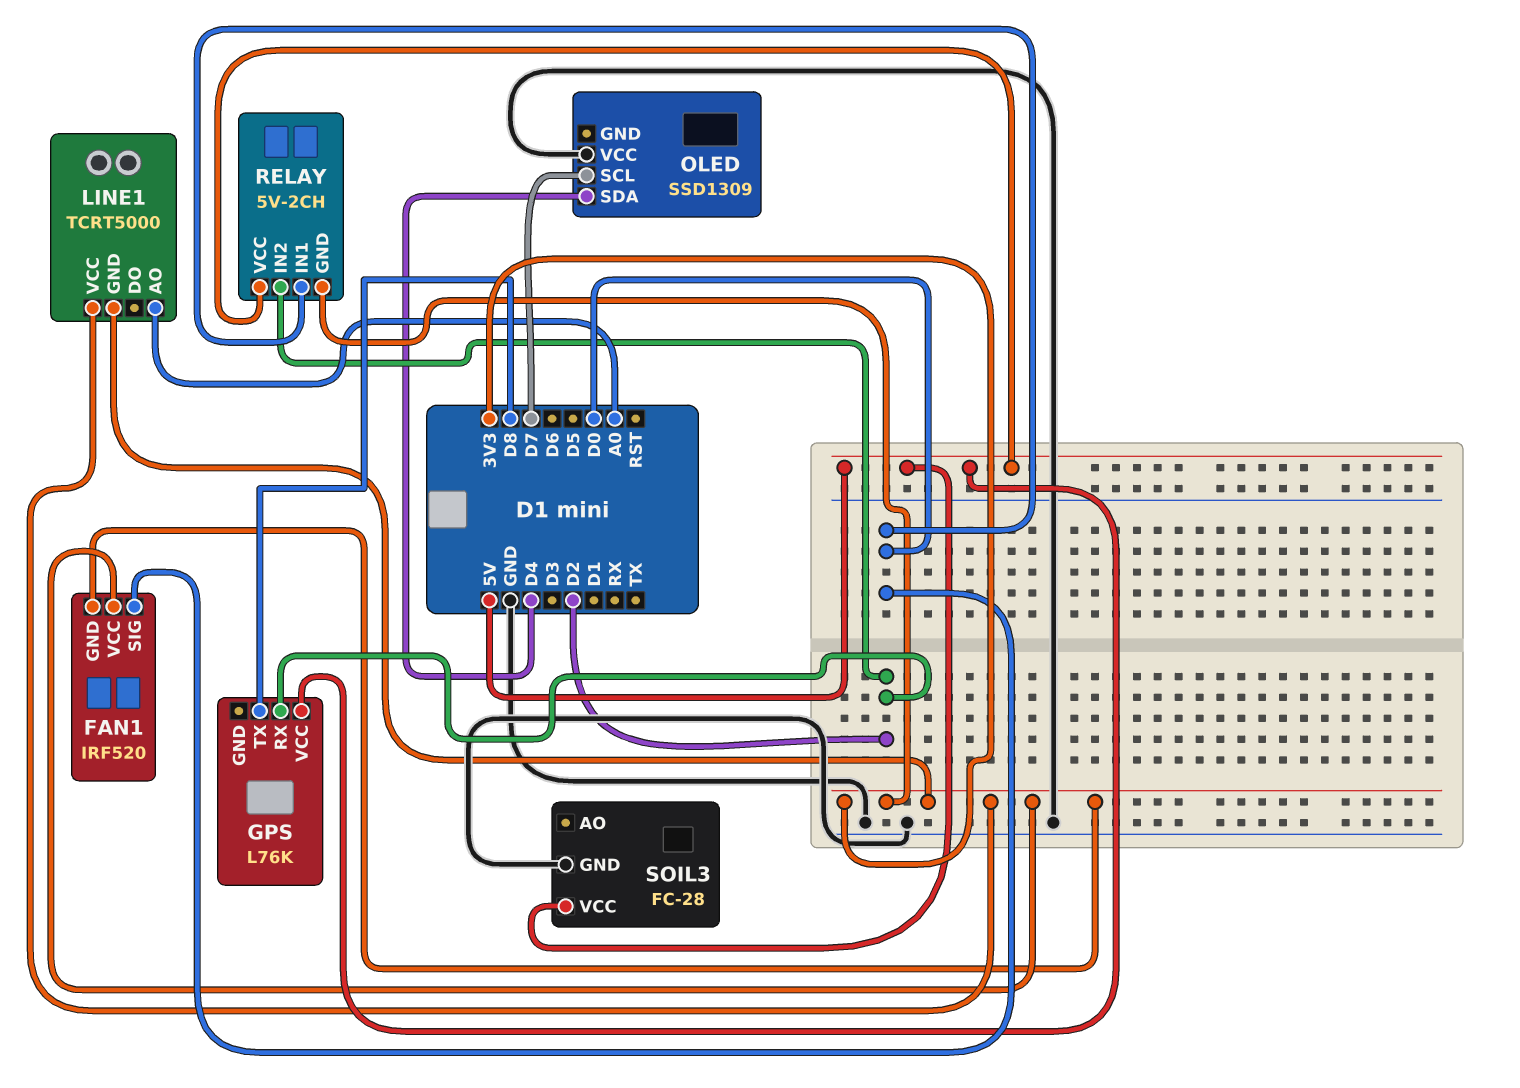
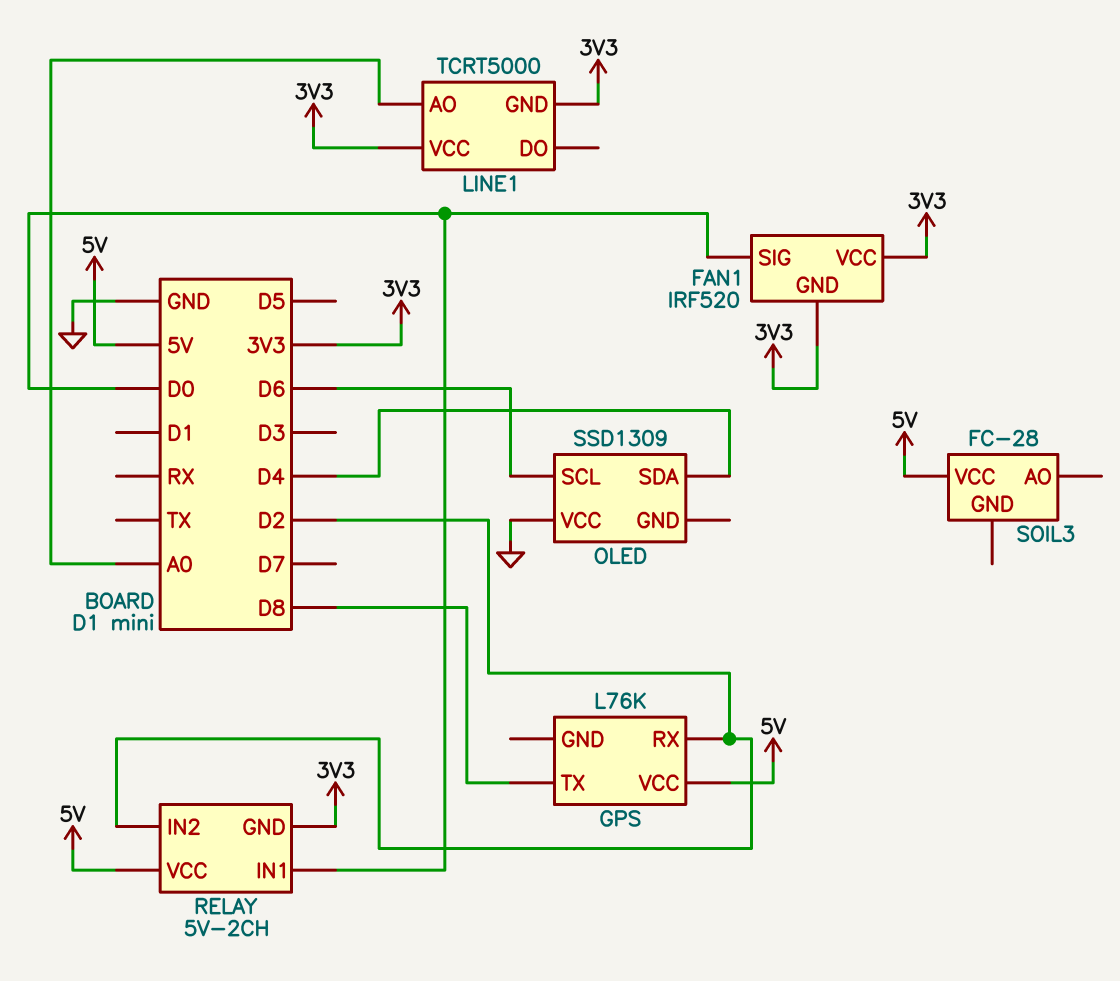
OLED pin SCL: D7 -> D6
SOIL3 pin GND: GND -> none

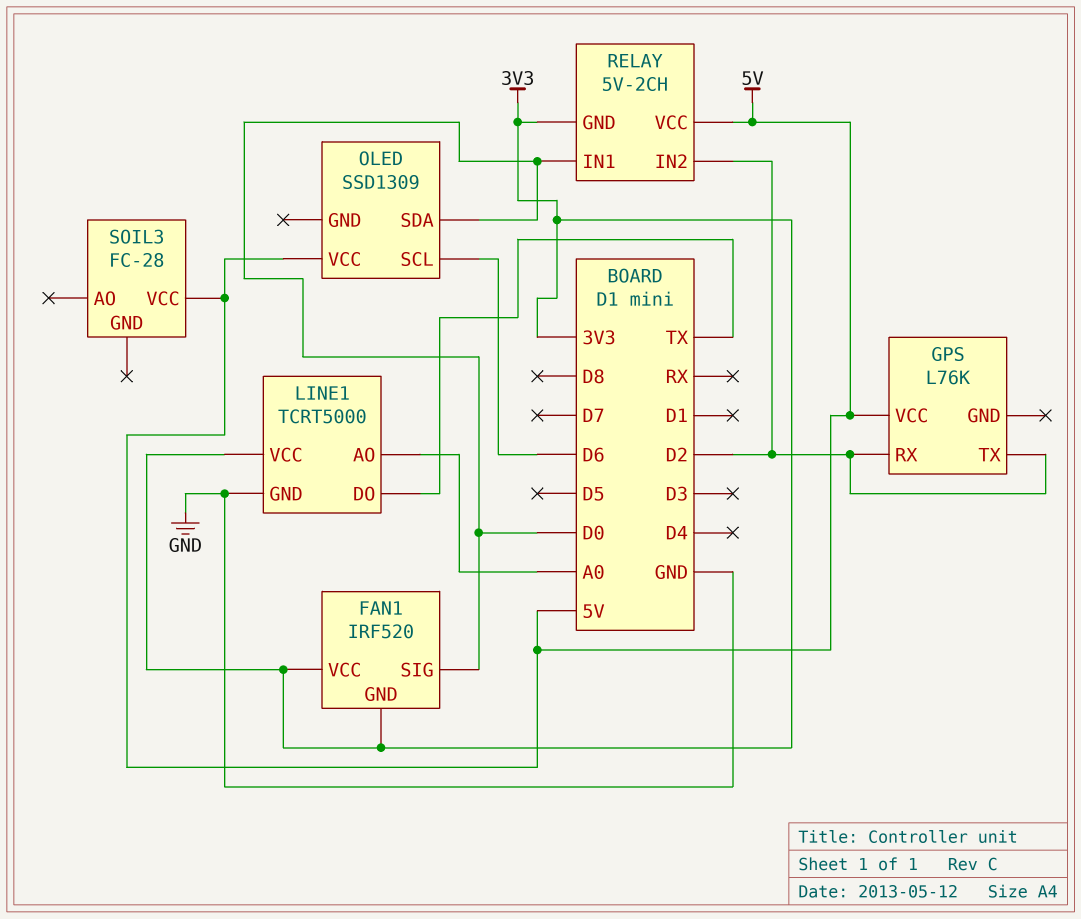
GPS pin TX: D8 -> D2
LINE1 pin DO: none -> TX
LINE1 pin GND: 3V3 -> GND
OLED pin SDA: D4 -> D0
OLED pin VCC: GND -> 5V

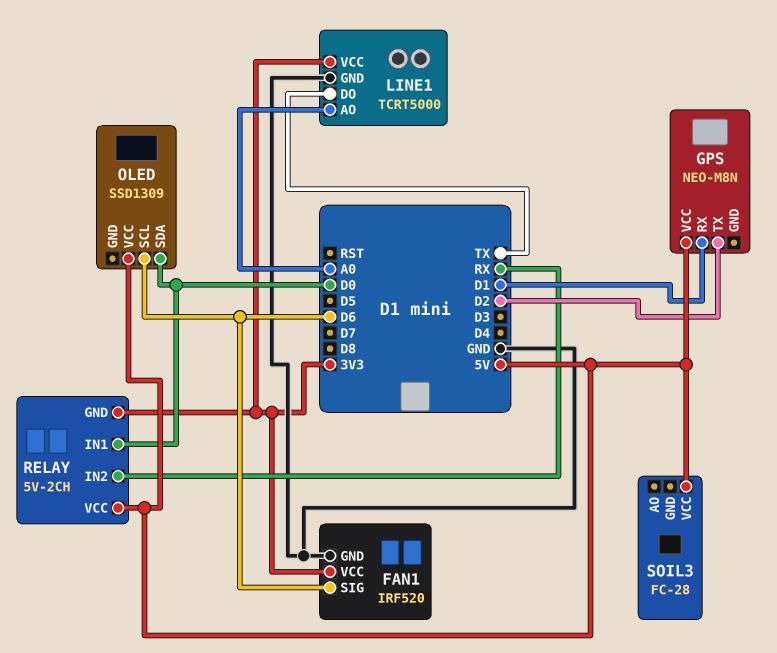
FAN1 pin GND: 3V3 -> GND
FAN1 pin SIG: D0 -> D6
GPS: L76K -> NEO-M8N
GPS pin RX: D2 -> D1
RELAY pin IN2: D2 -> RX

